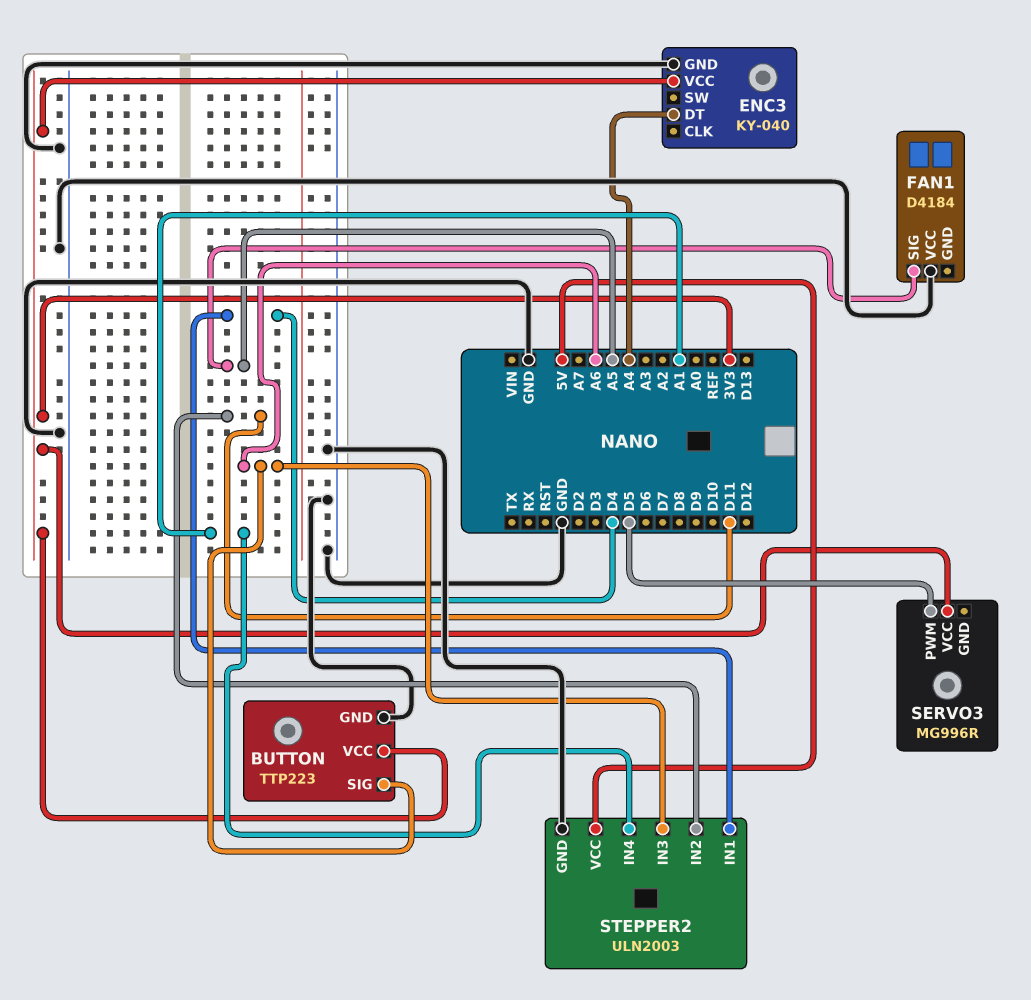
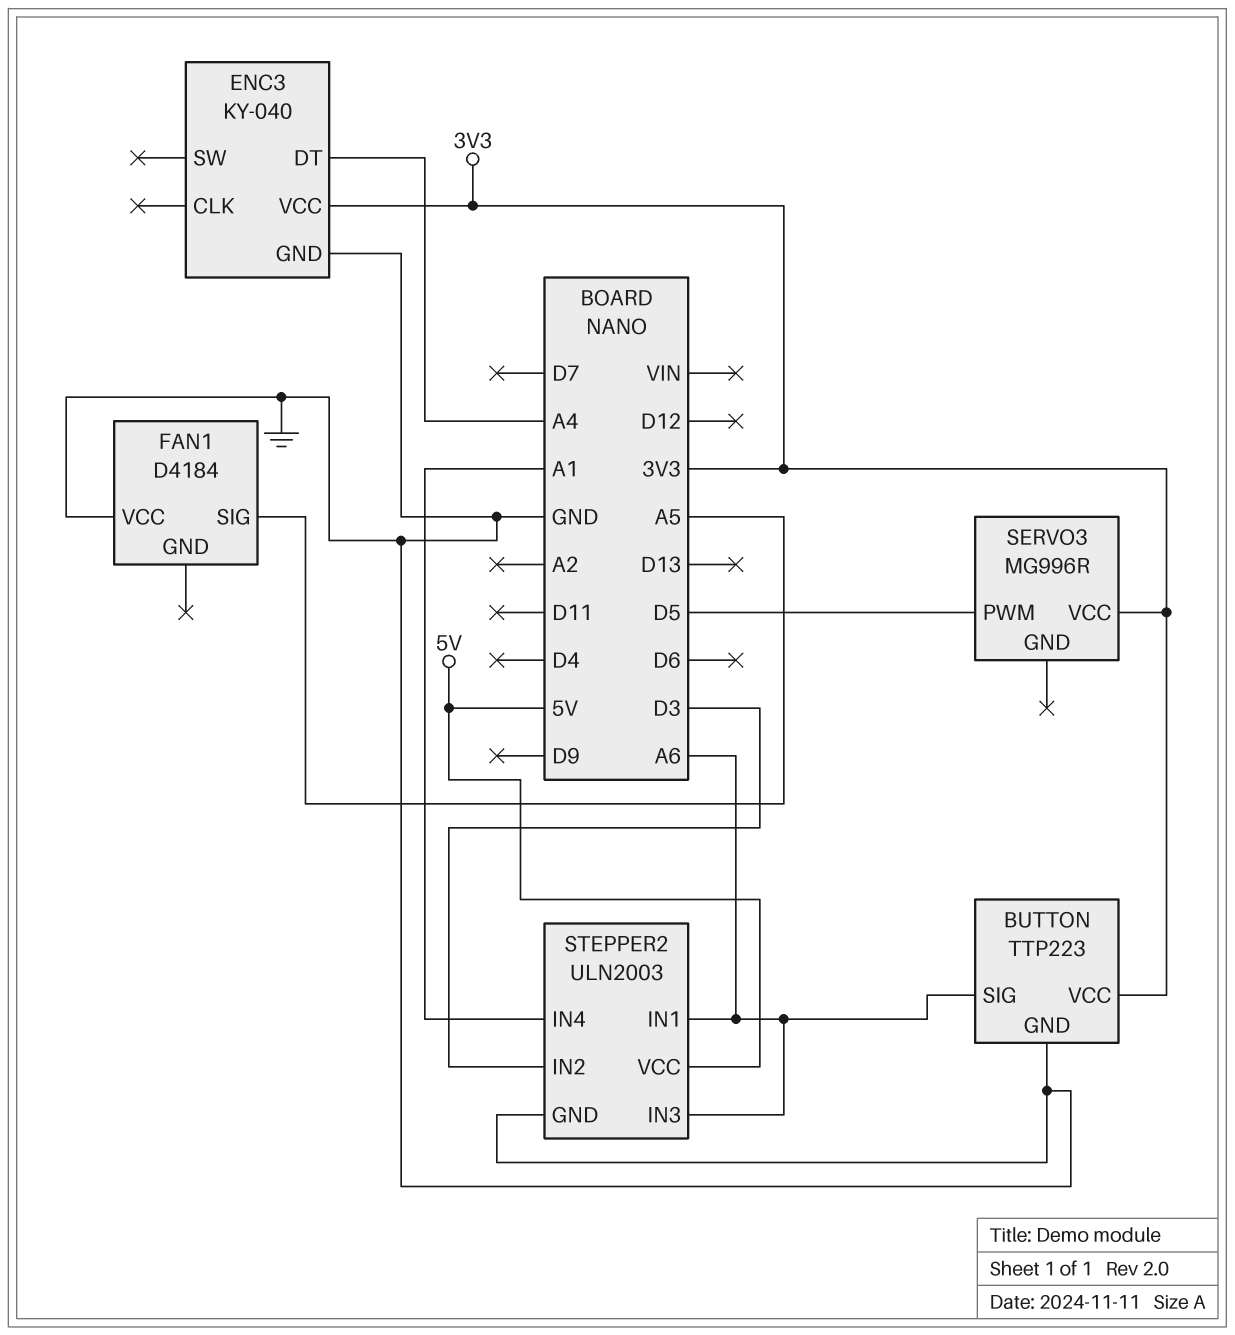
STEPPER2 pin IN1: D4 -> A6
STEPPER2 pin IN2: D11 -> D3

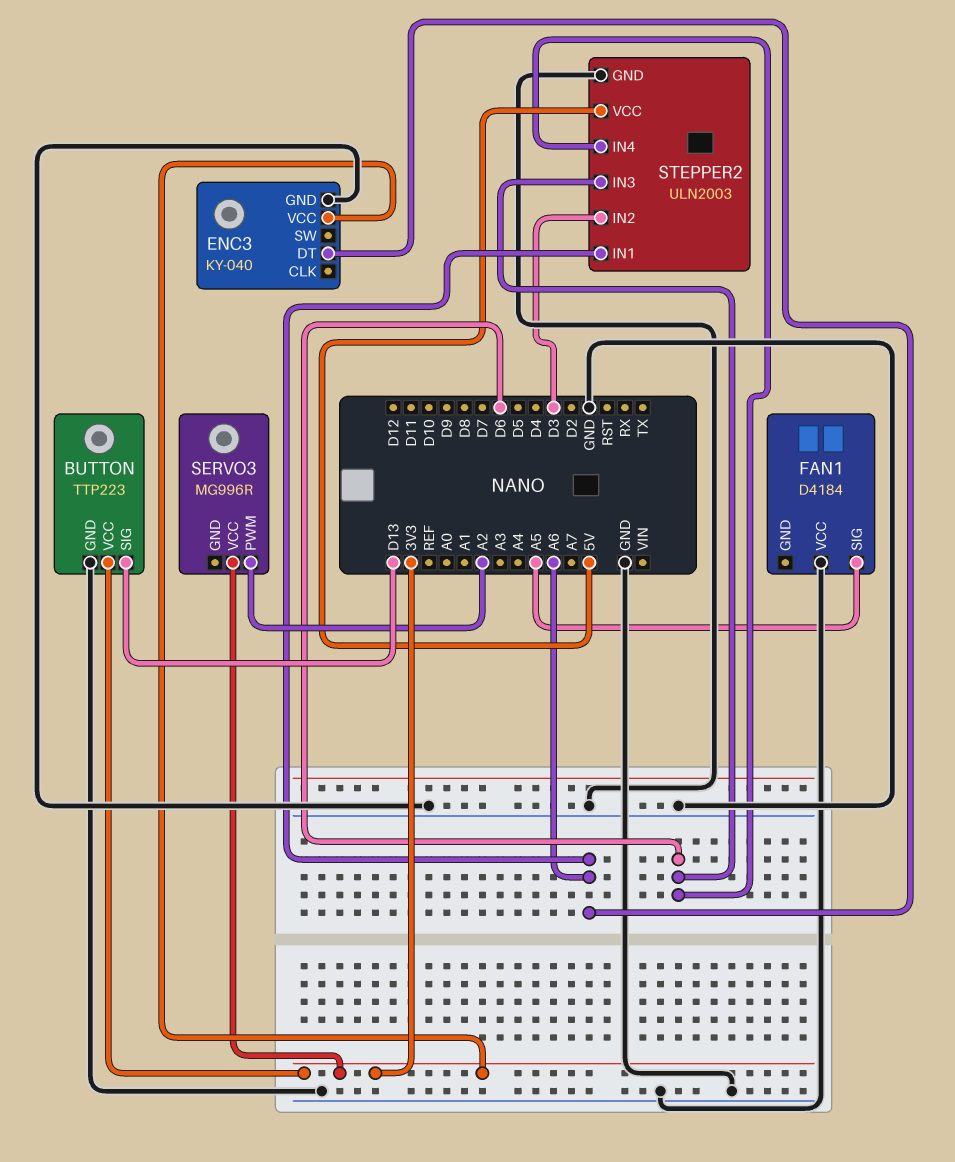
BUTTON pin SIG: A6 -> D13
ENC3 pin DT: A4 -> A6
SERVO3 pin PWM: D5 -> A2
STEPPER2 pin IN3: A6 -> D6
STEPPER2 pin IN4: A1 -> D6

